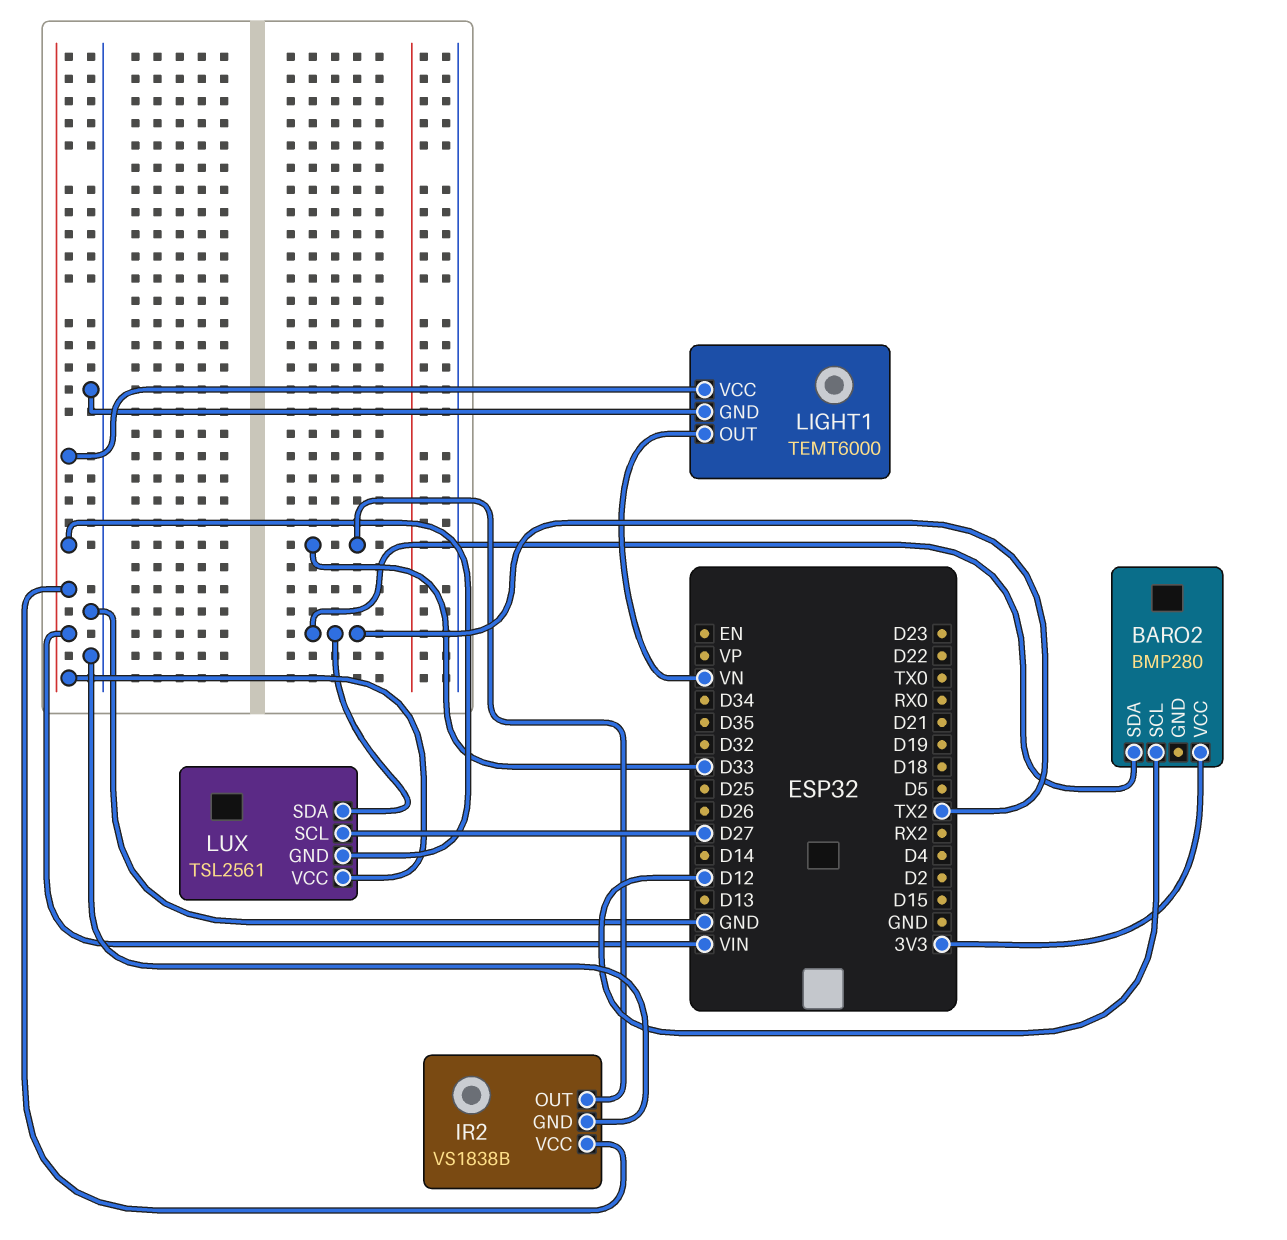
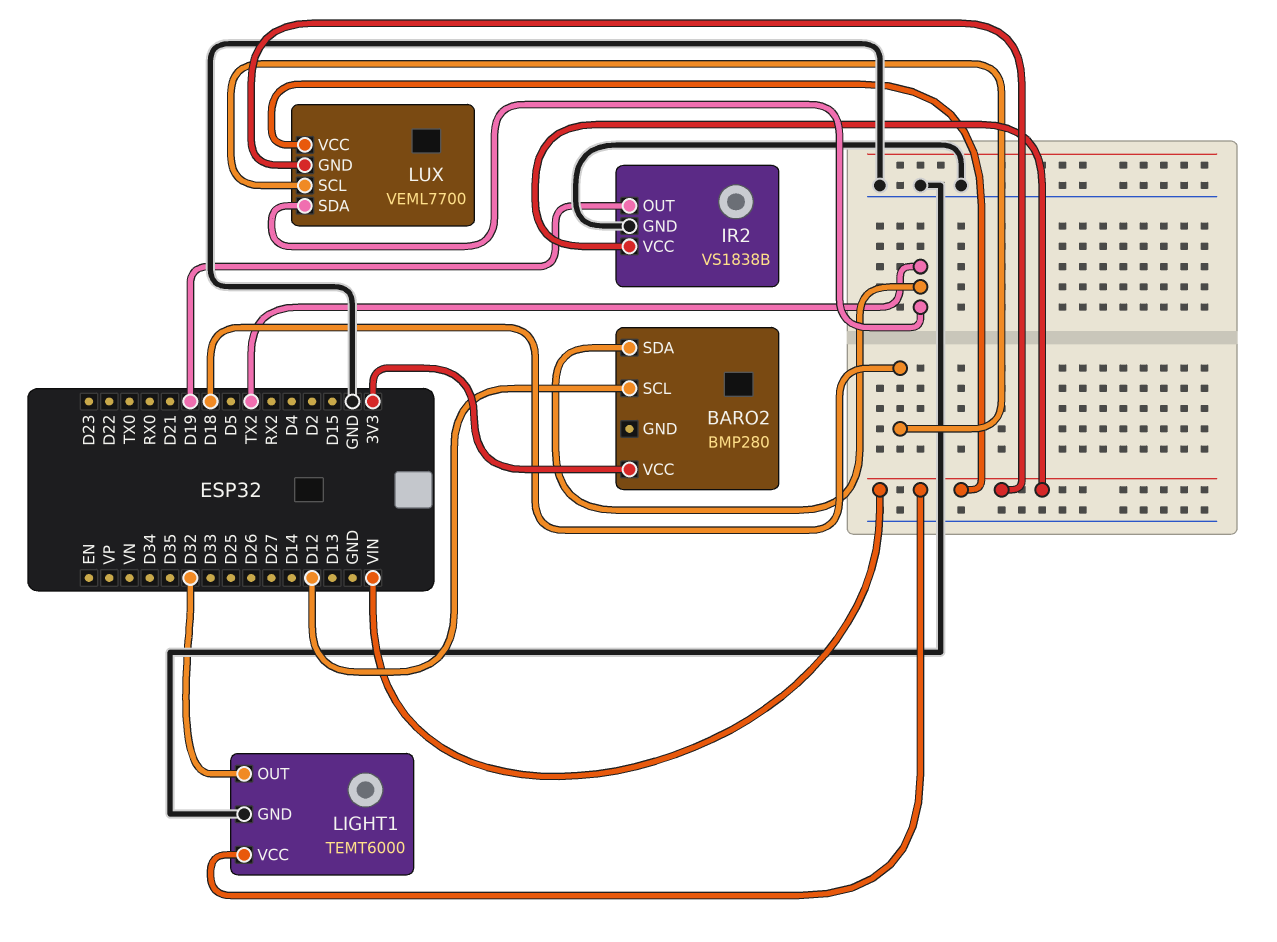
IR2 pin OUT: D33 -> D19
LIGHT1 pin OUT: VN -> D32
LUX: TSL2561 -> VEML7700
LUX pin SCL: D27 -> D18

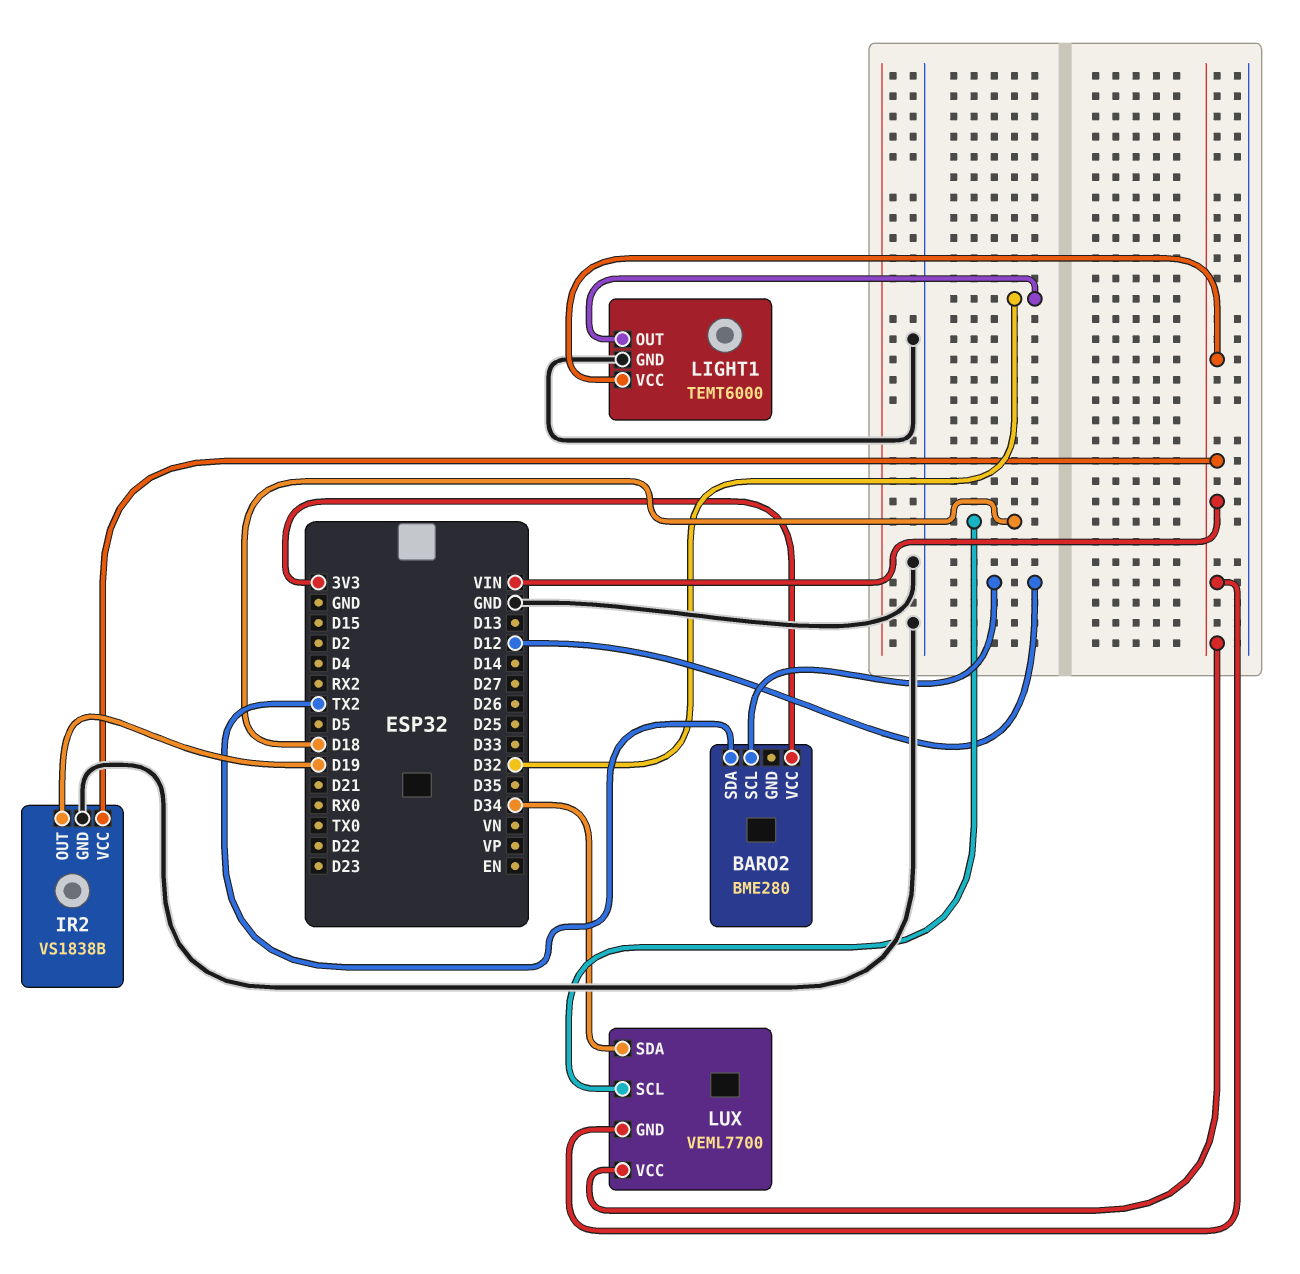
BARO2: BMP280 -> BME280
LUX pin SDA: TX2 -> D34

